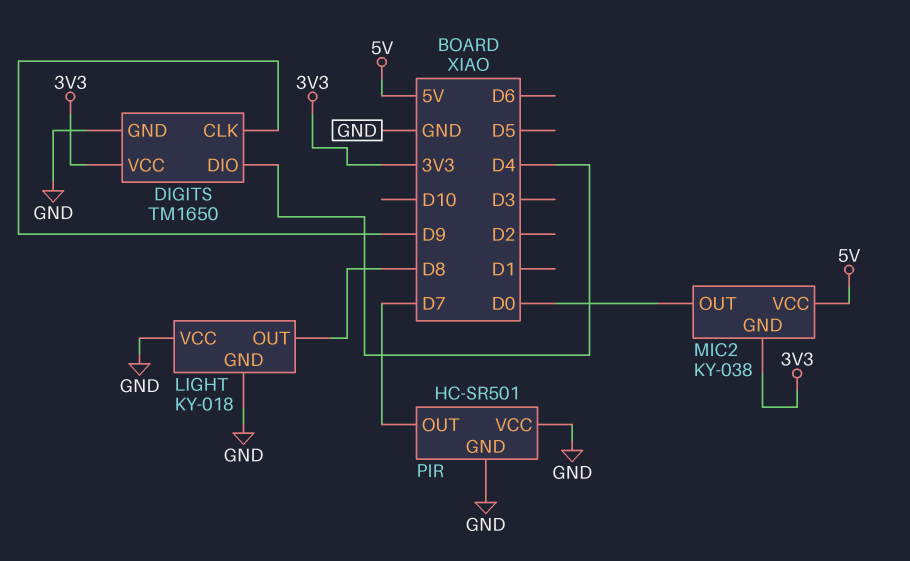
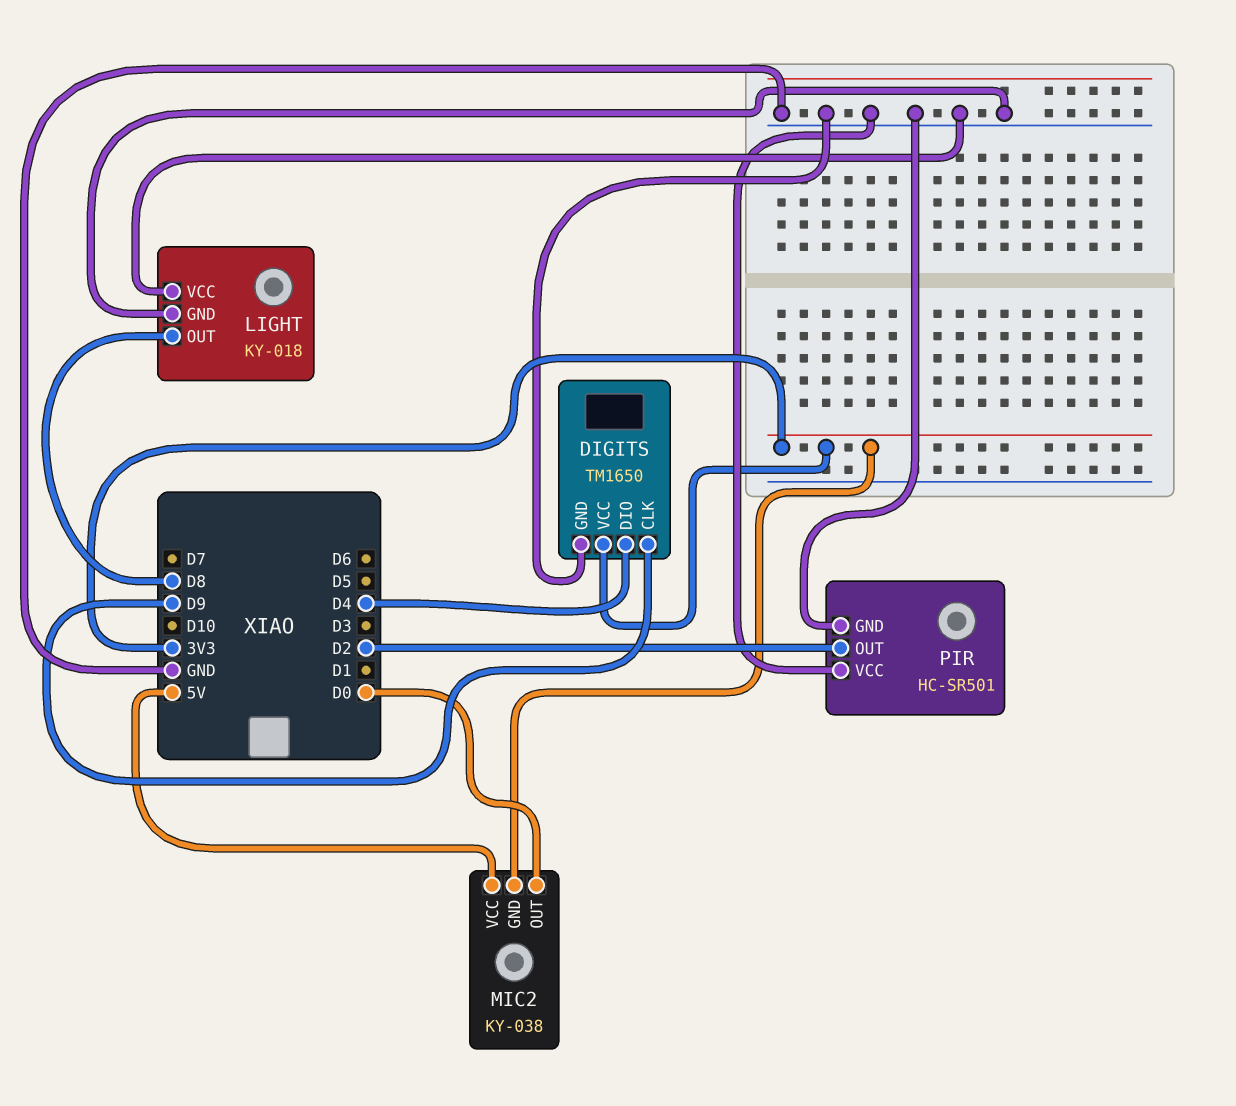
PIR pin OUT: D7 -> D2

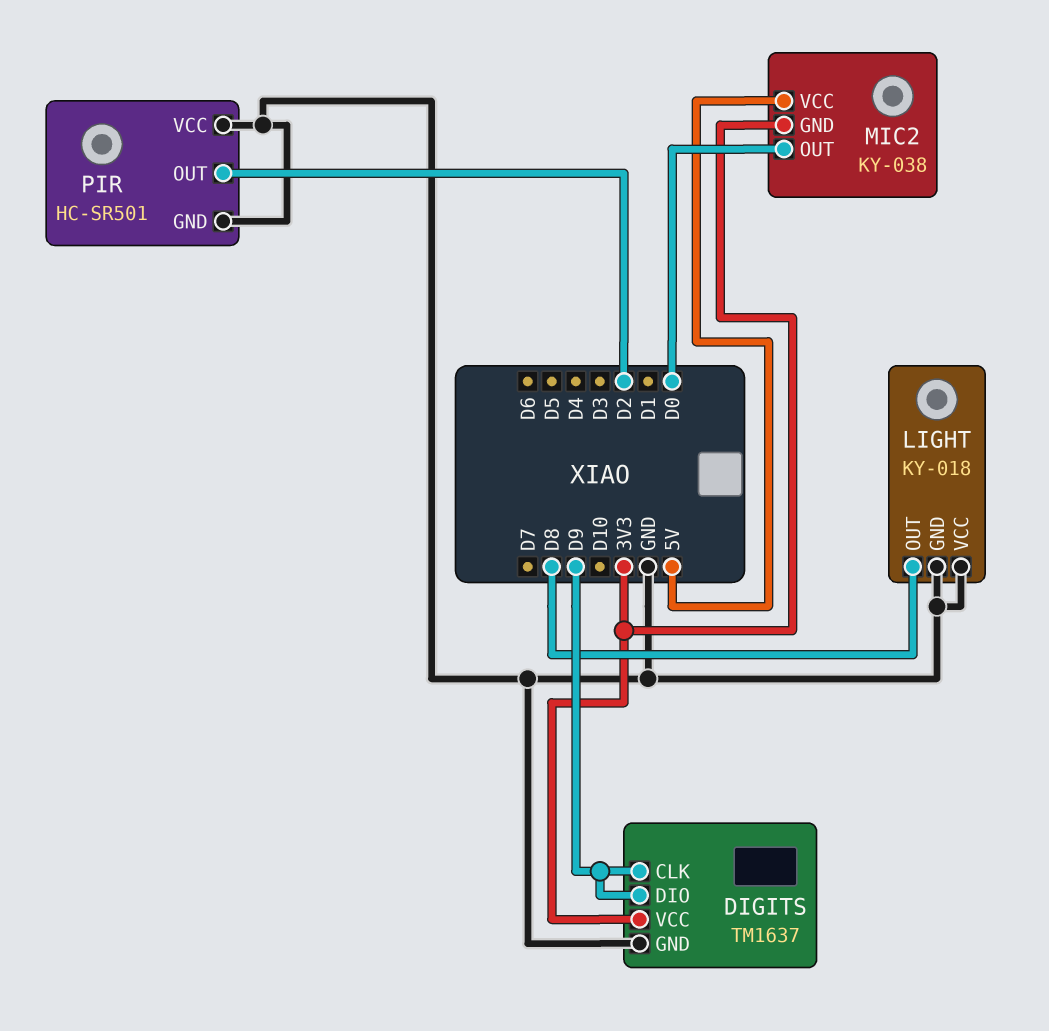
DIGITS: TM1650 -> TM1637
DIGITS pin DIO: D4 -> D9

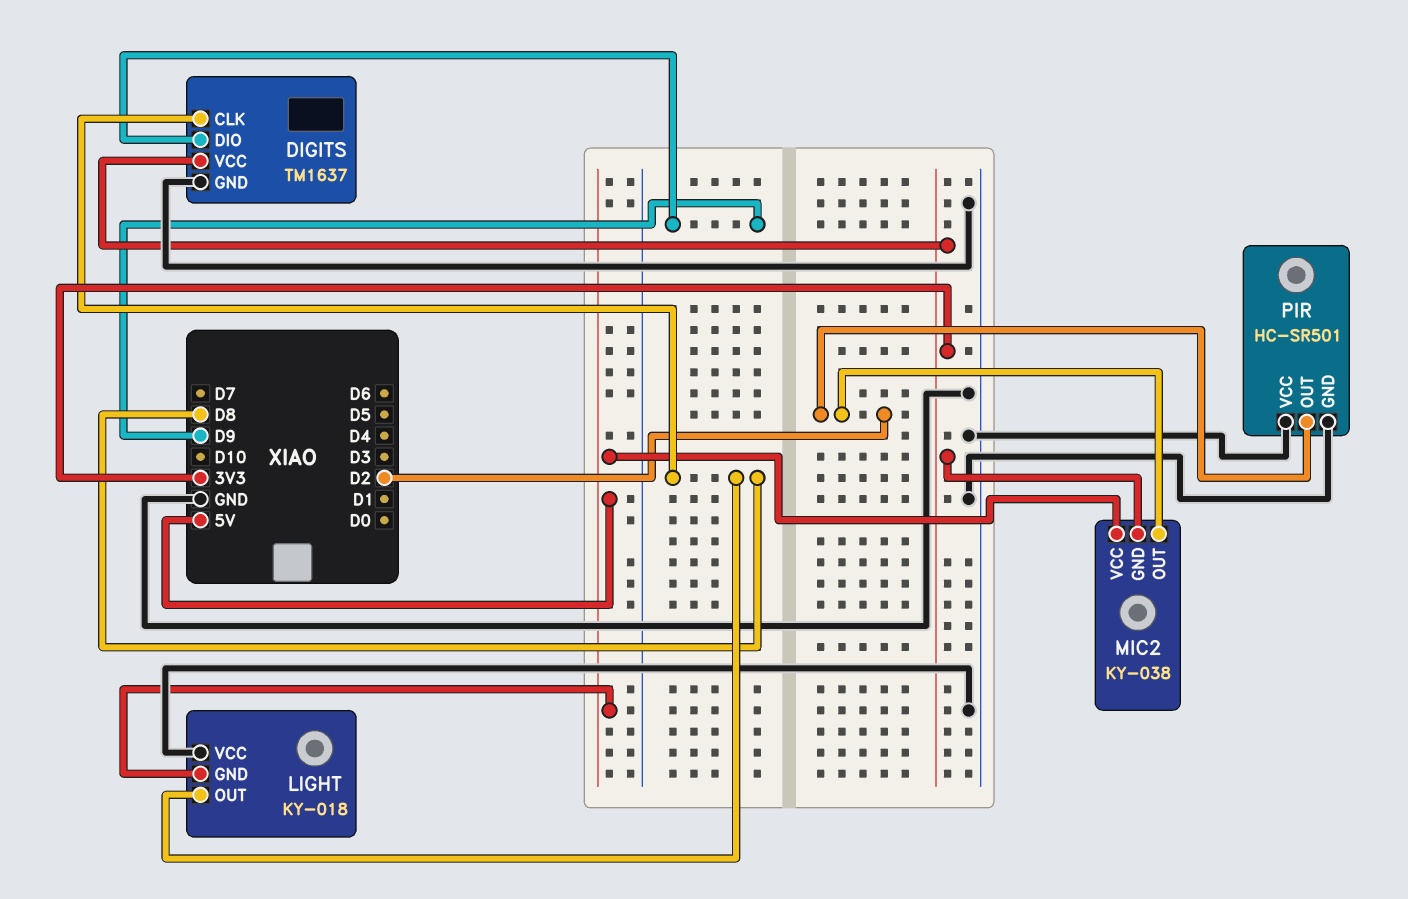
DIGITS pin CLK: D9 -> D8
LIGHT pin GND: GND -> 5V
MIC2 pin OUT: D0 -> D2

